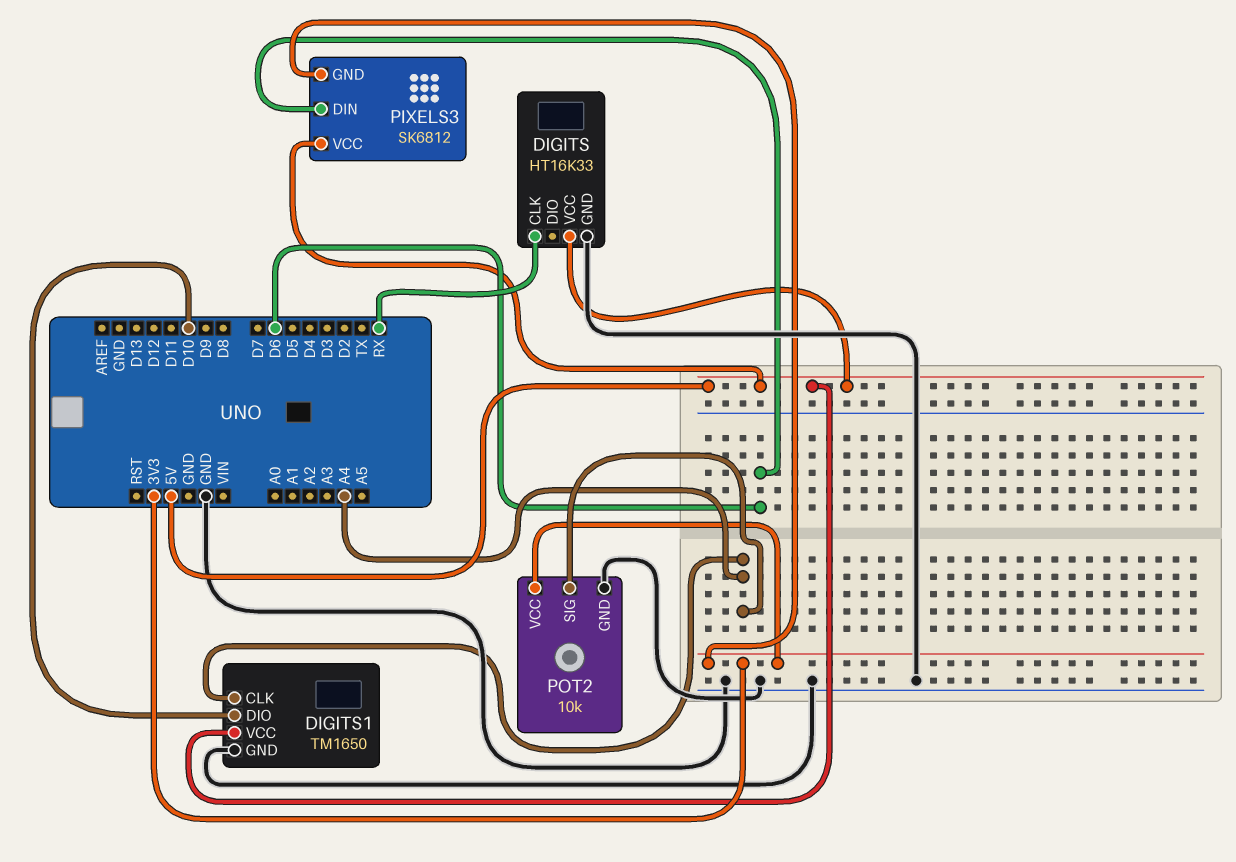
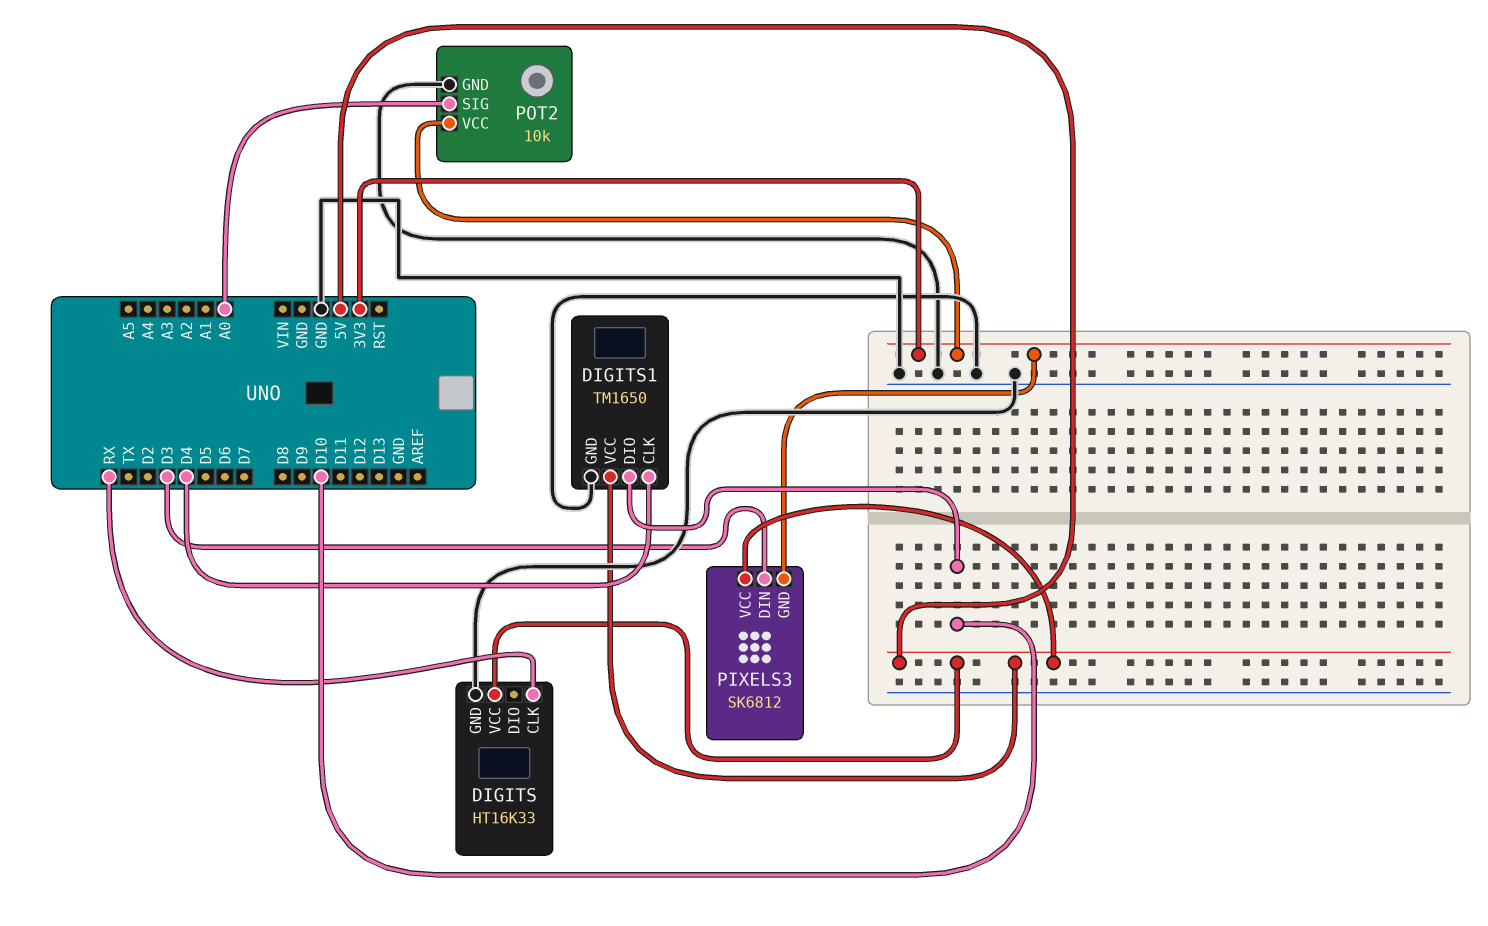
DIGITS1 pin CLK: A4 -> D4
PIXELS3 pin DIN: D6 -> D3
POT2 pin SIG: A4 -> A0

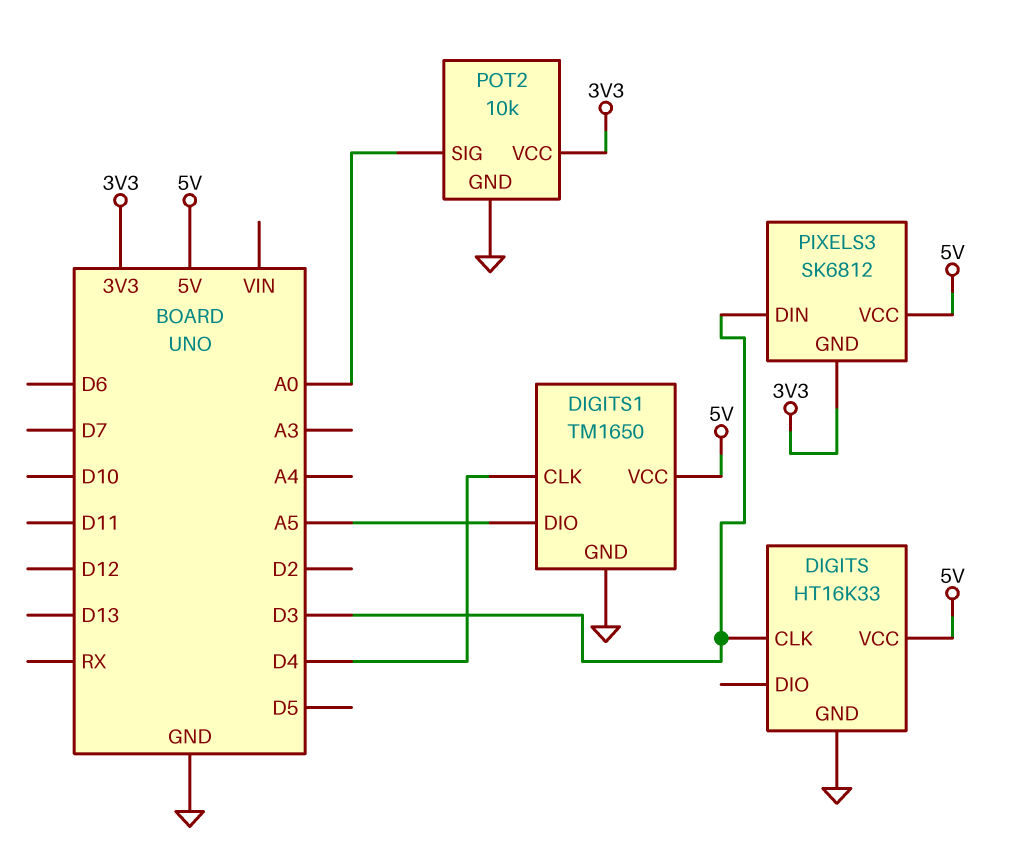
DIGITS pin CLK: RX -> D3
DIGITS1 pin DIO: D10 -> A5

